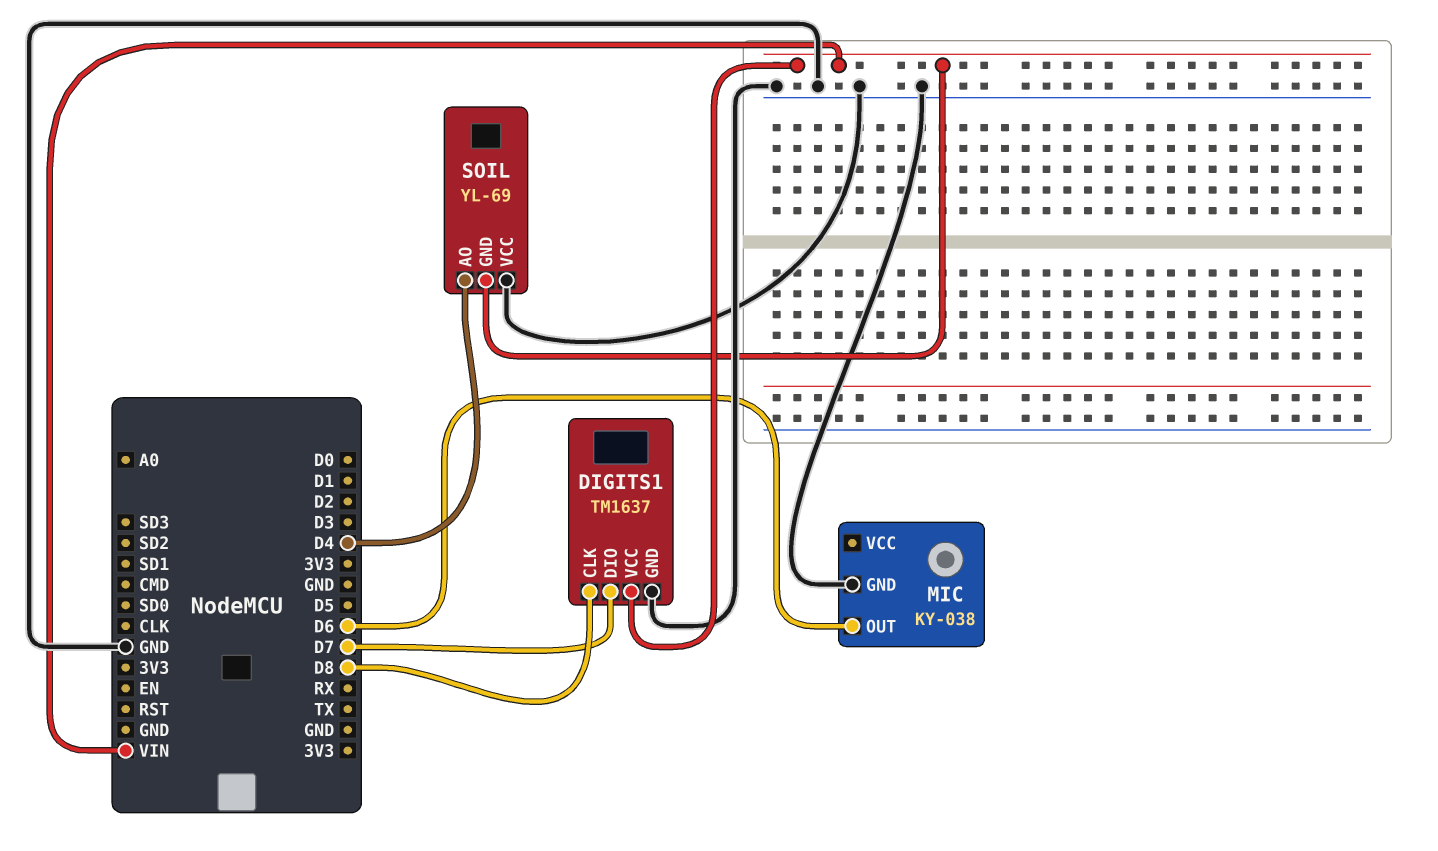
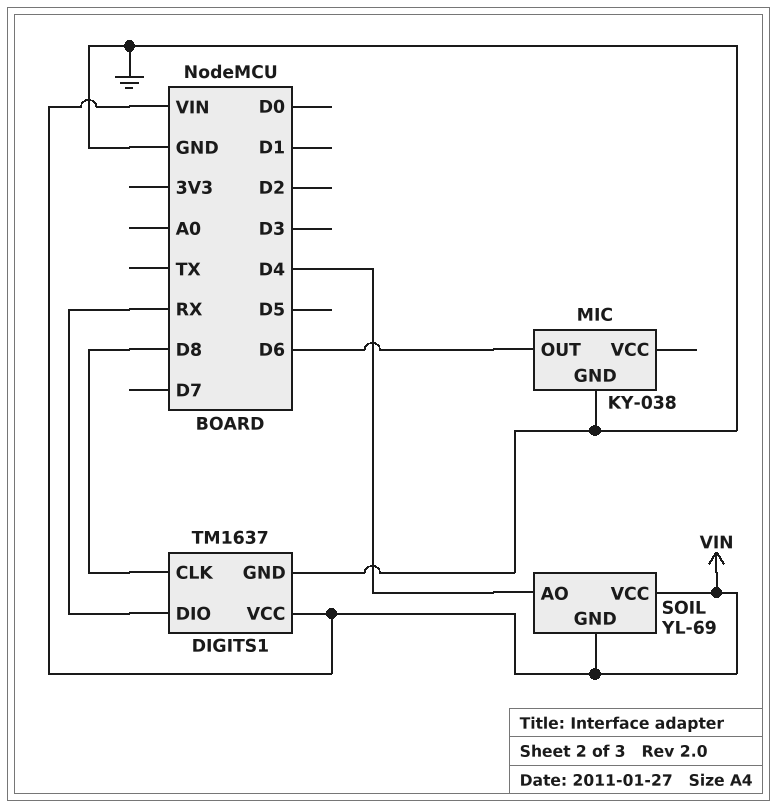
DIGITS1 pin DIO: D7 -> RX
SOIL pin VCC: GND -> VIN

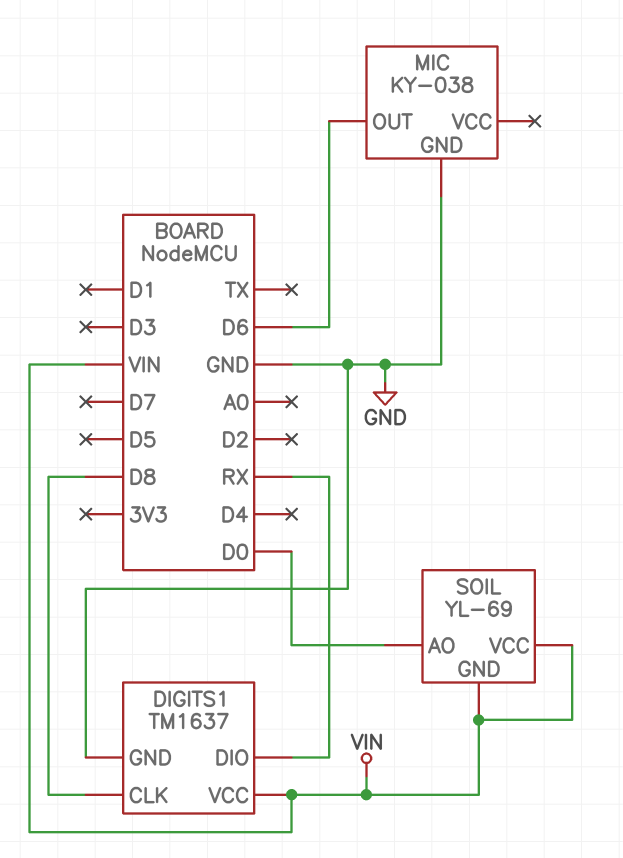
SOIL pin AO: D4 -> D0

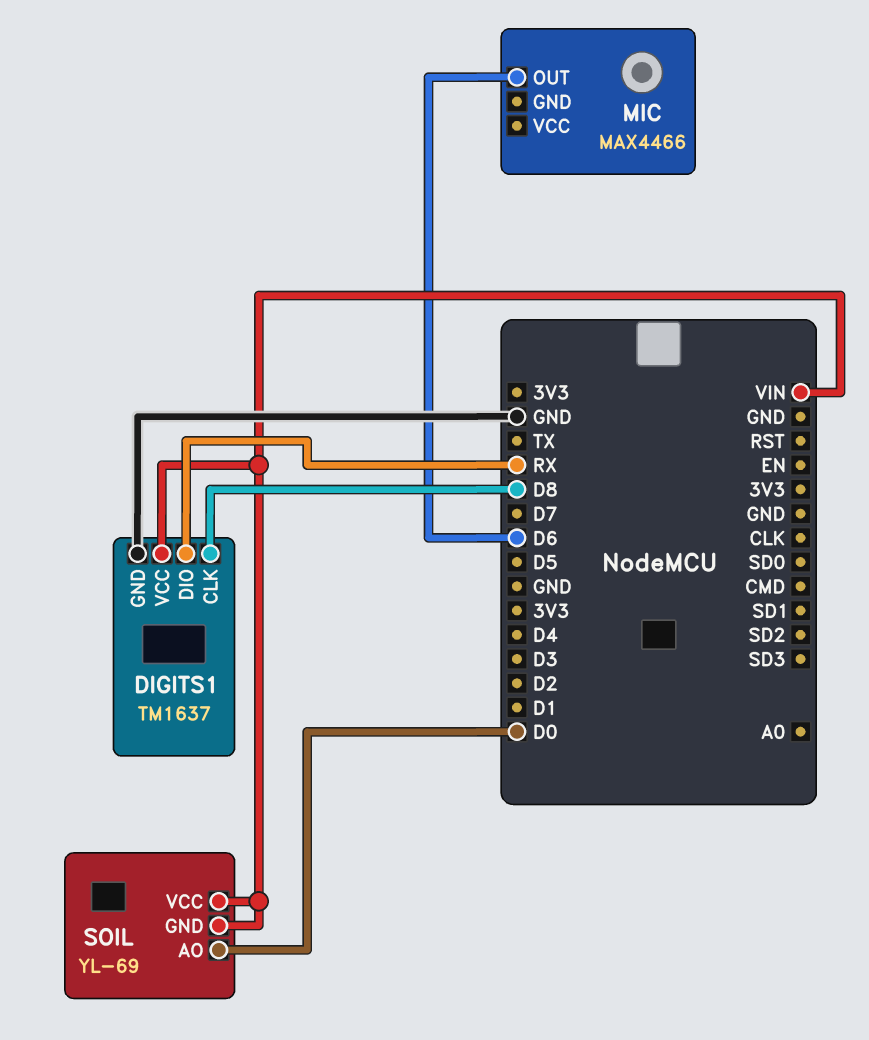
MIC: KY-038 -> MAX4466
MIC pin GND: GND -> none

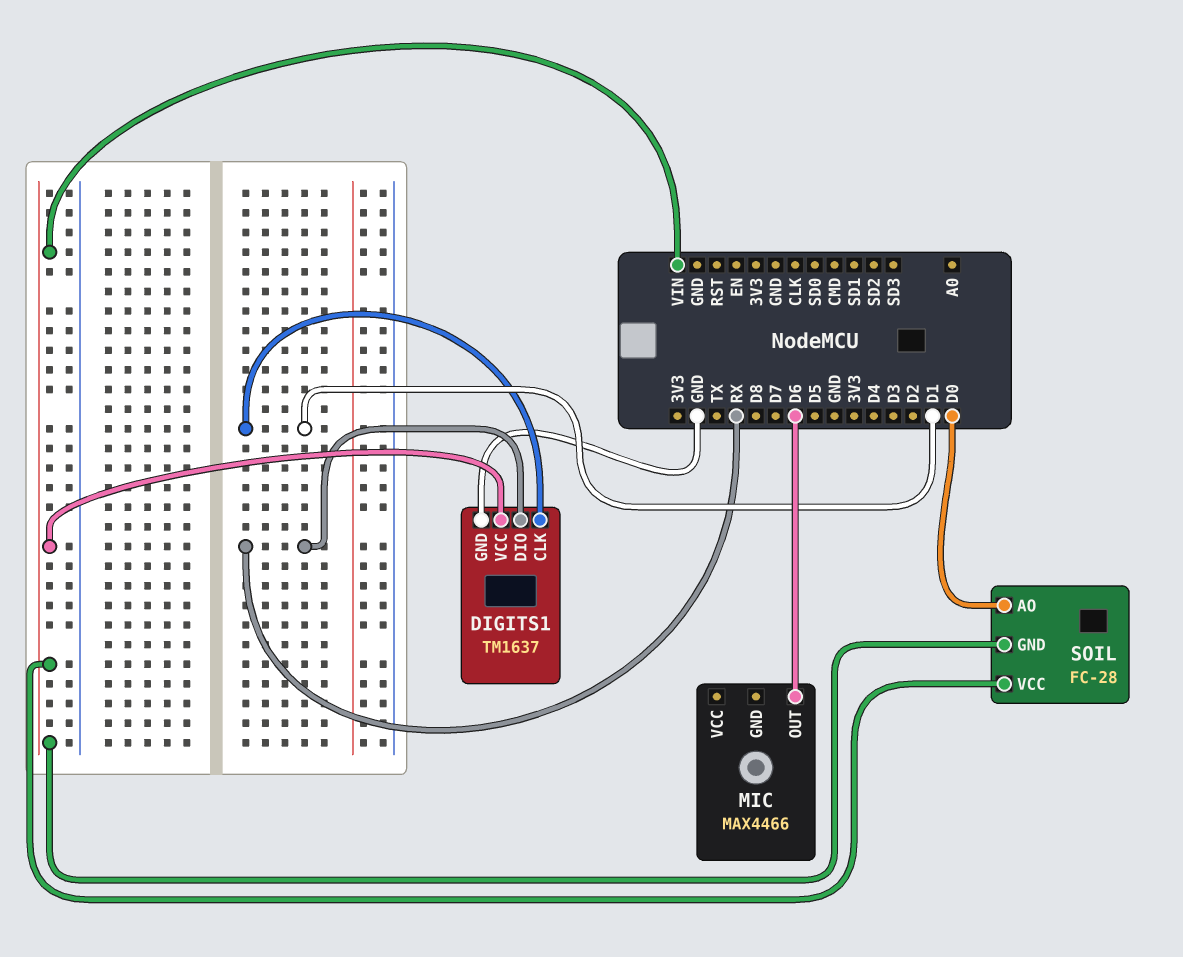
DIGITS1 pin CLK: D8 -> D1
SOIL: YL-69 -> FC-28

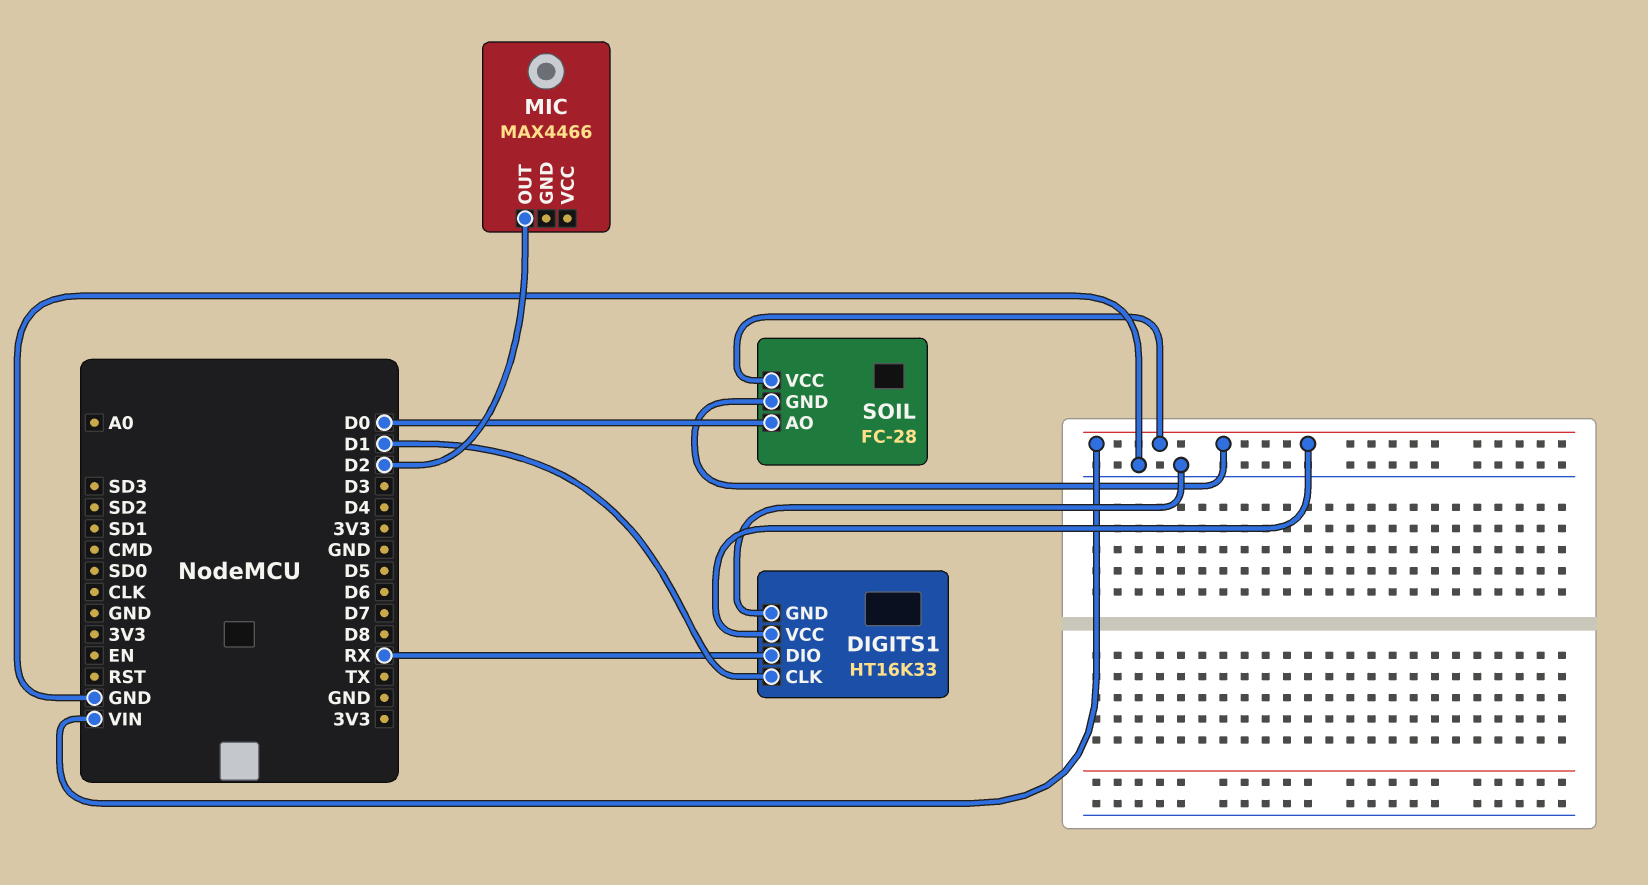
DIGITS1: TM1637 -> HT16K33
MIC pin OUT: D6 -> D2

